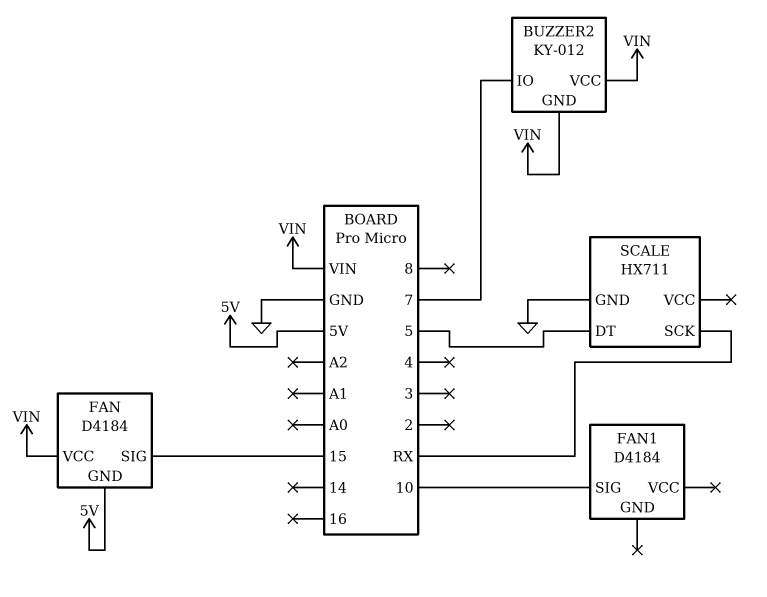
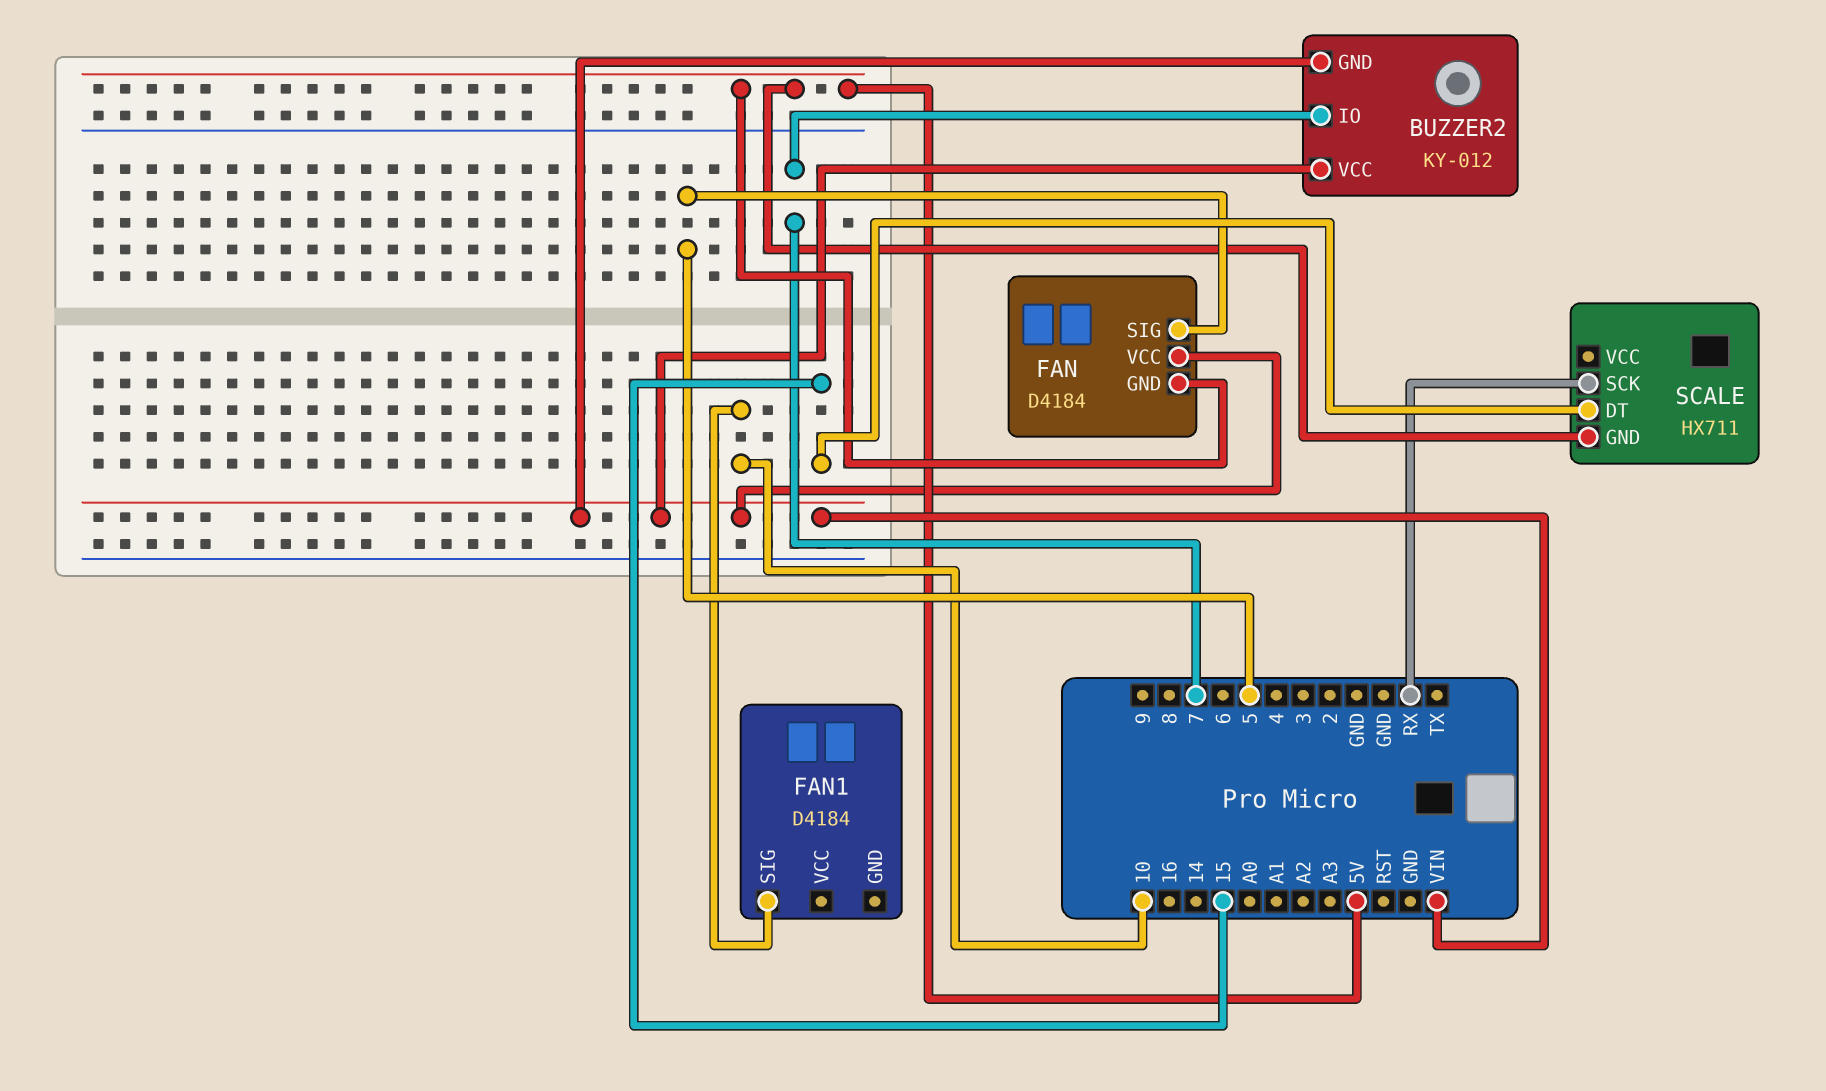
FAN pin SIG: 15 -> 5
SCALE pin DT: 5 -> 15
SCALE pin GND: GND -> 5V

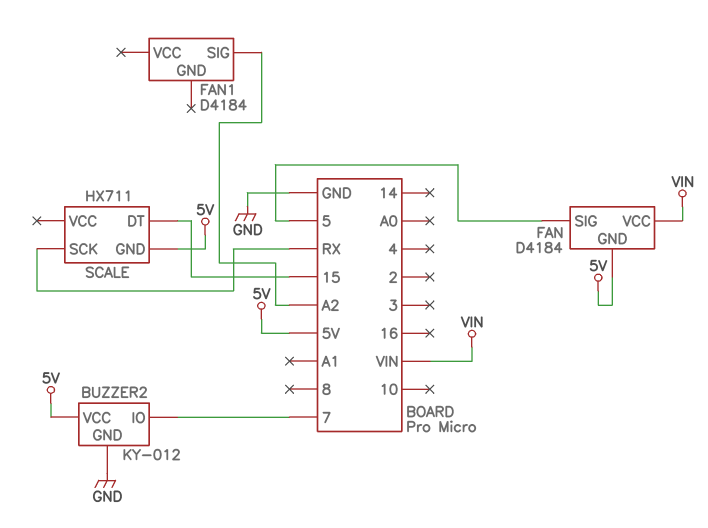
BUZZER2 pin GND: VIN -> GND
BUZZER2 pin VCC: VIN -> 5V
FAN1 pin SIG: 10 -> A2

